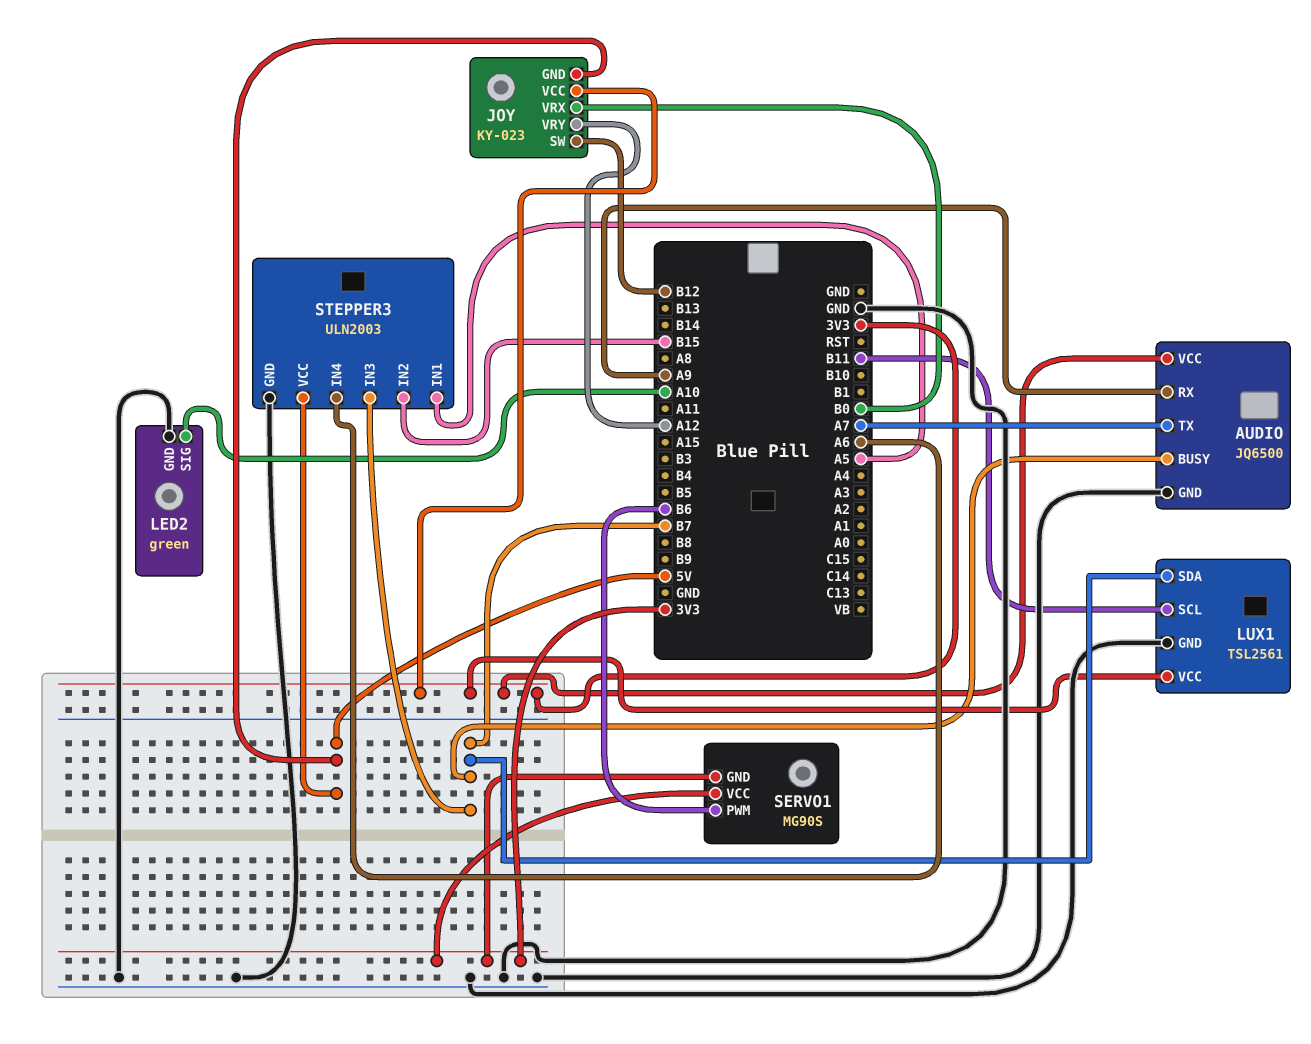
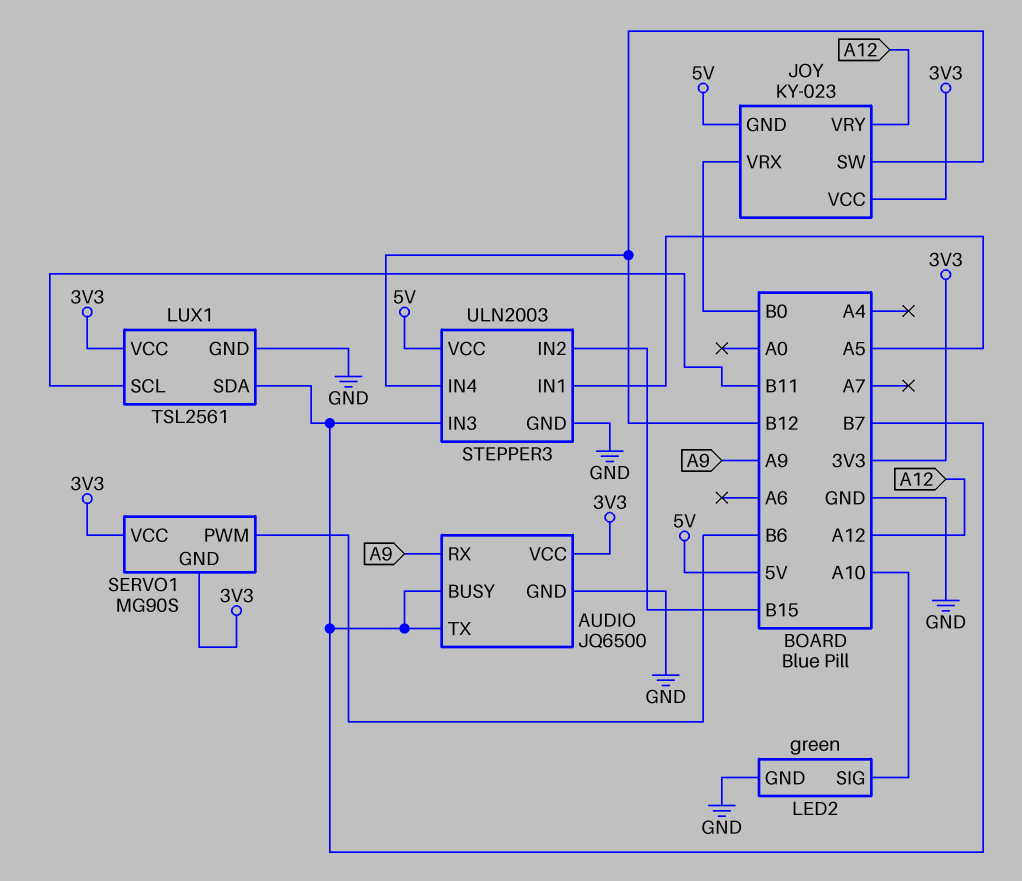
AUDIO pin TX: A7 -> B7
STEPPER3 pin IN4: A6 -> B12

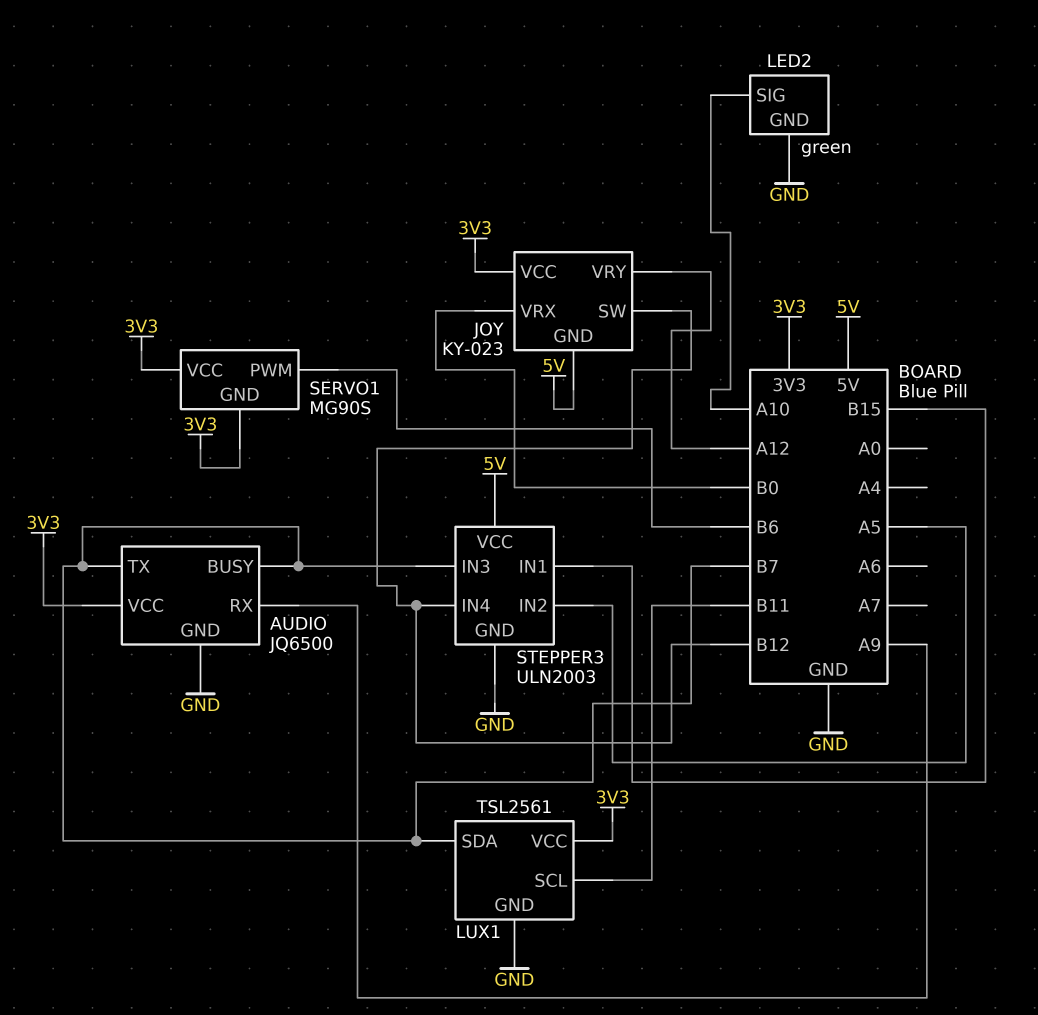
STEPPER3 pin IN1: A5 -> B15
STEPPER3 pin IN2: B15 -> A5

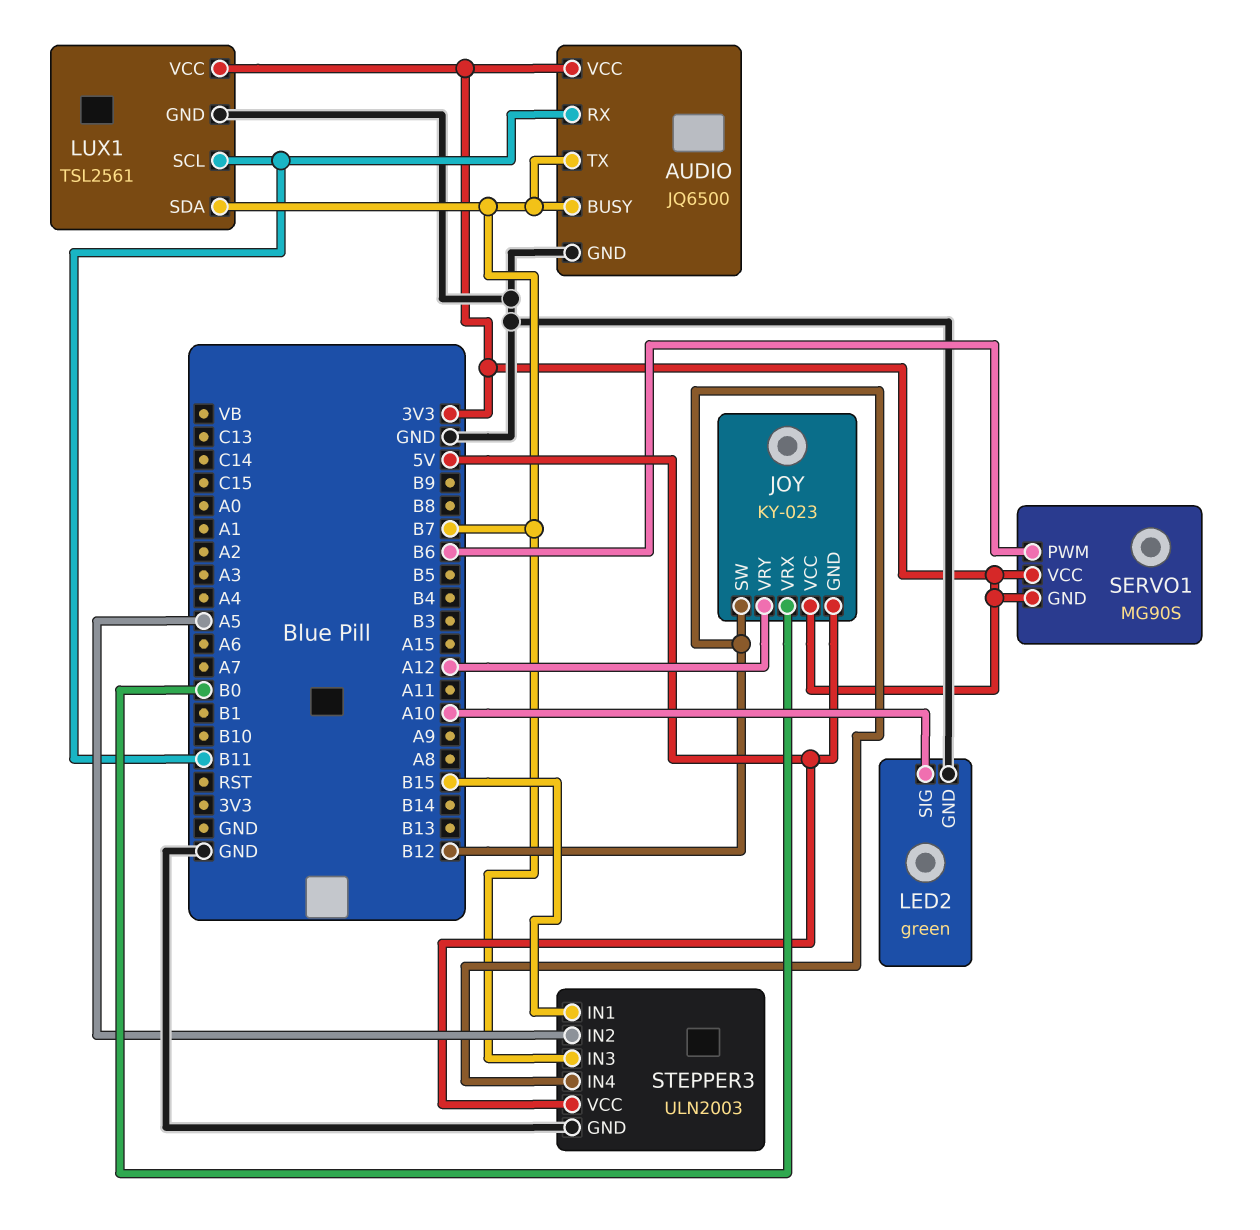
AUDIO pin RX: A9 -> B11

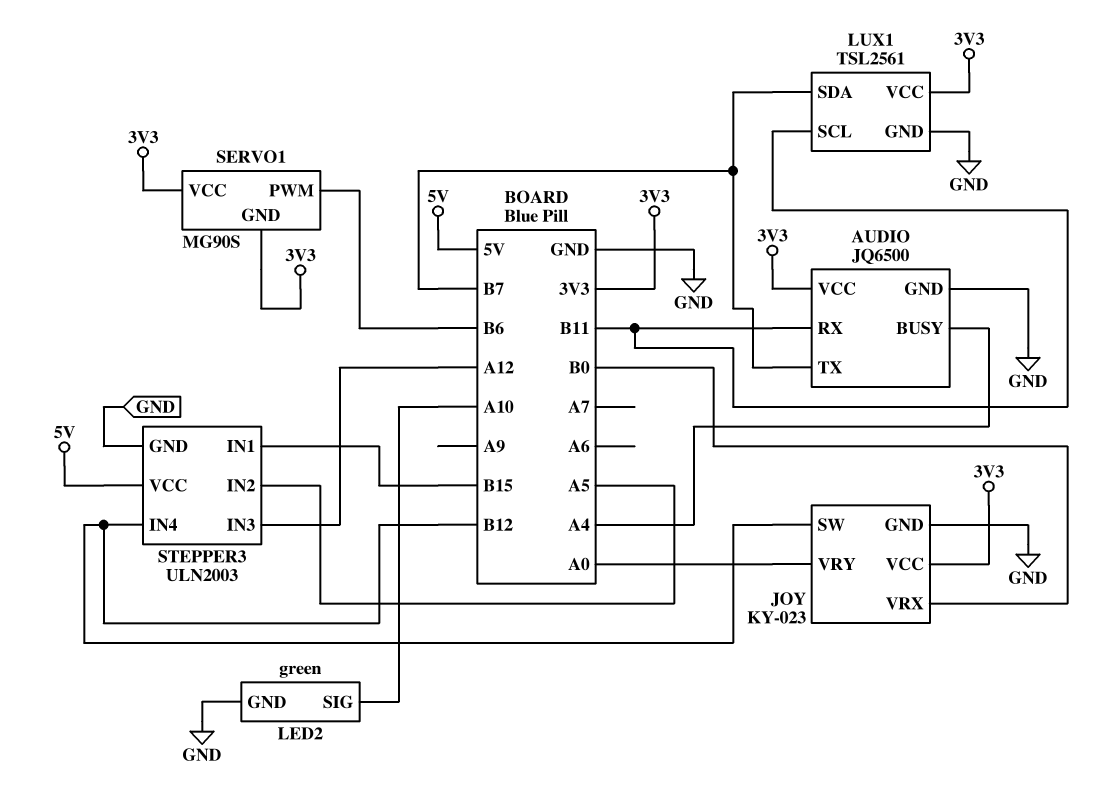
AUDIO pin BUSY: B7 -> A4
JOY pin GND: 5V -> GND
JOY pin VRY: A12 -> A0
STEPPER3 pin IN3: B7 -> A12

